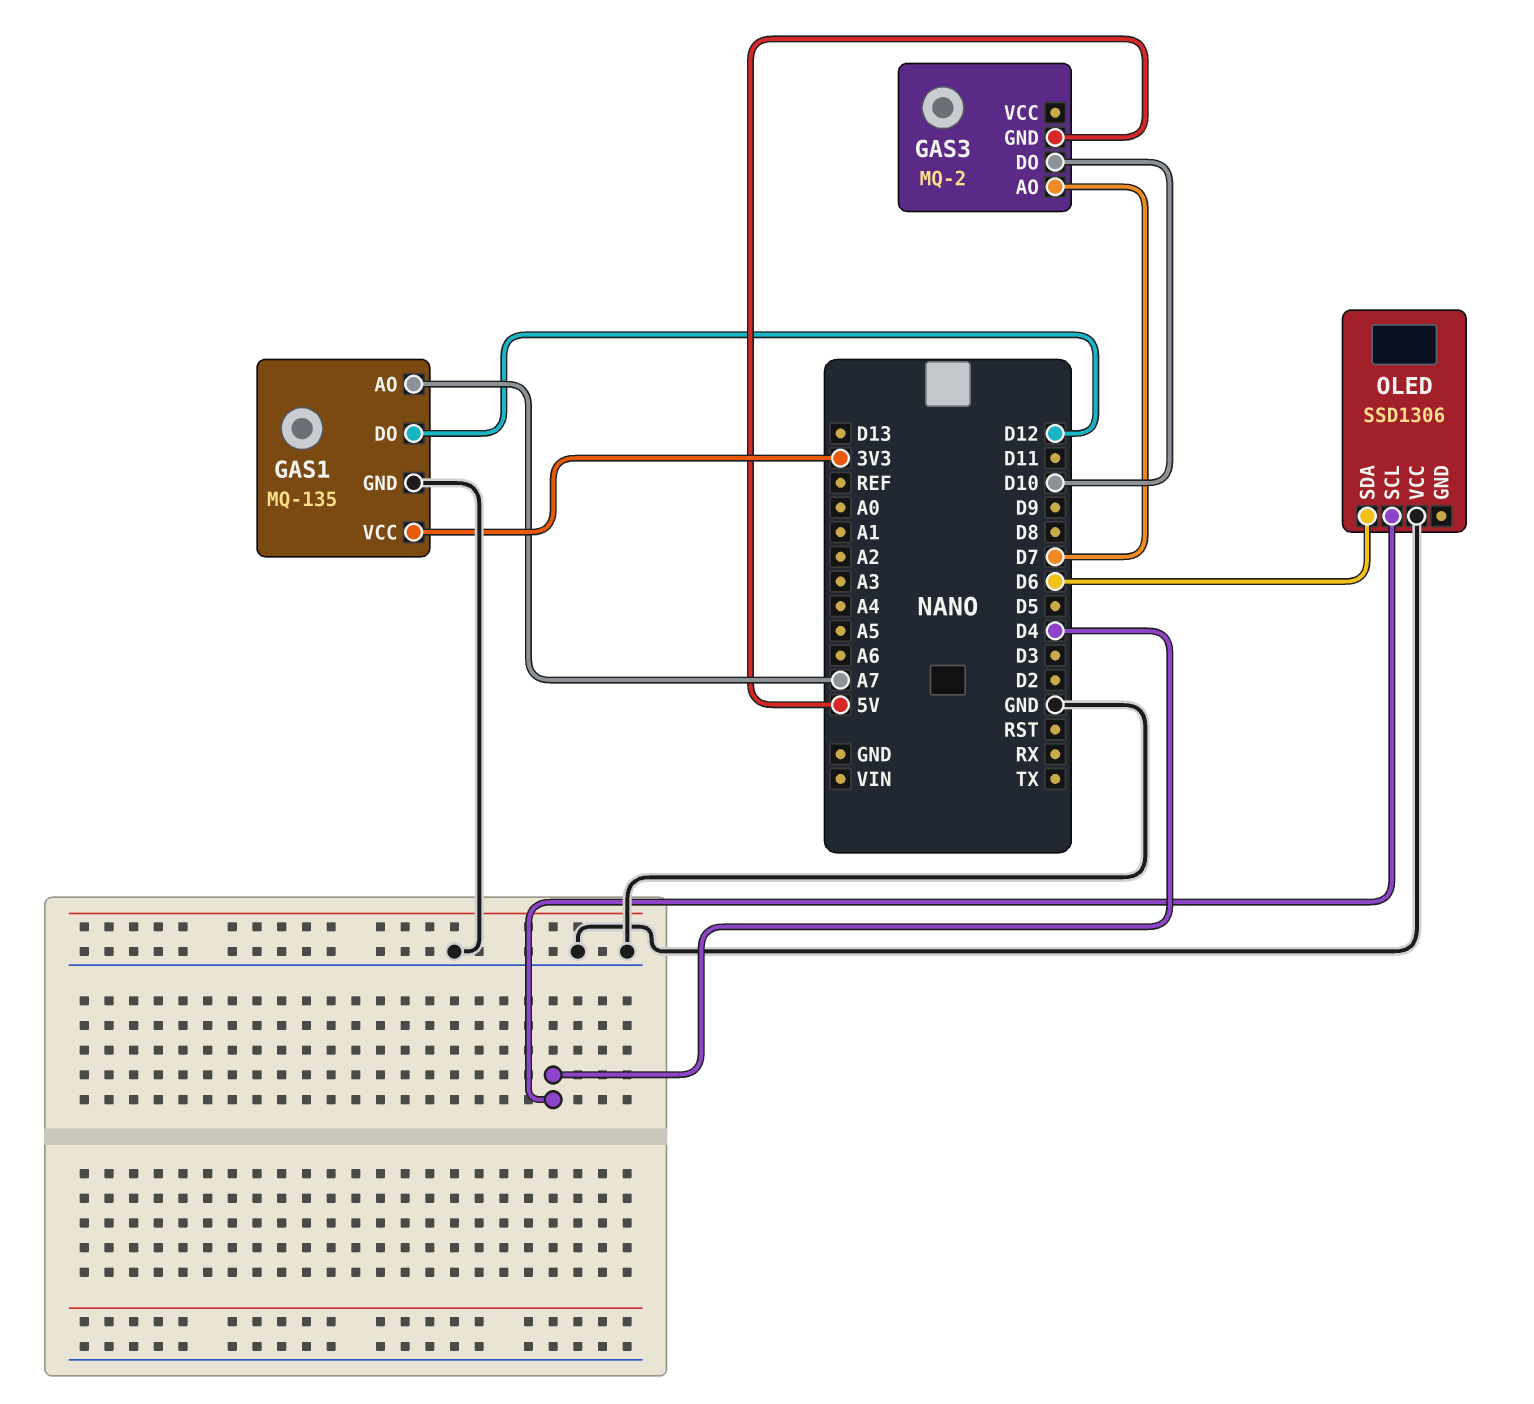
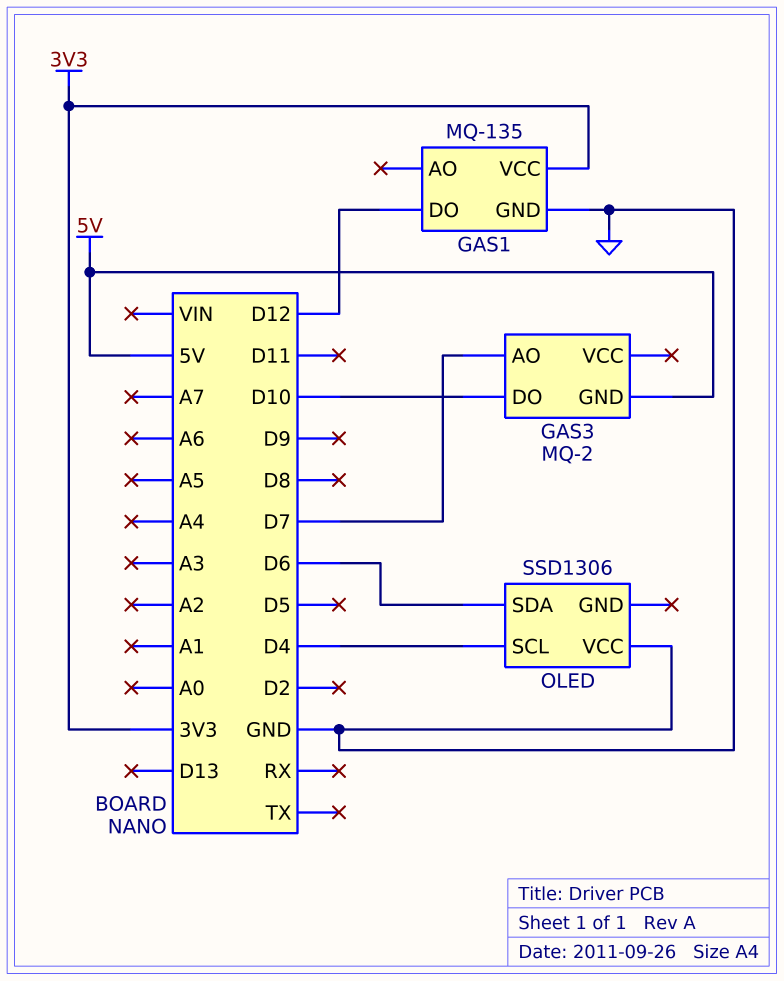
GAS1 pin AO: A7 -> none

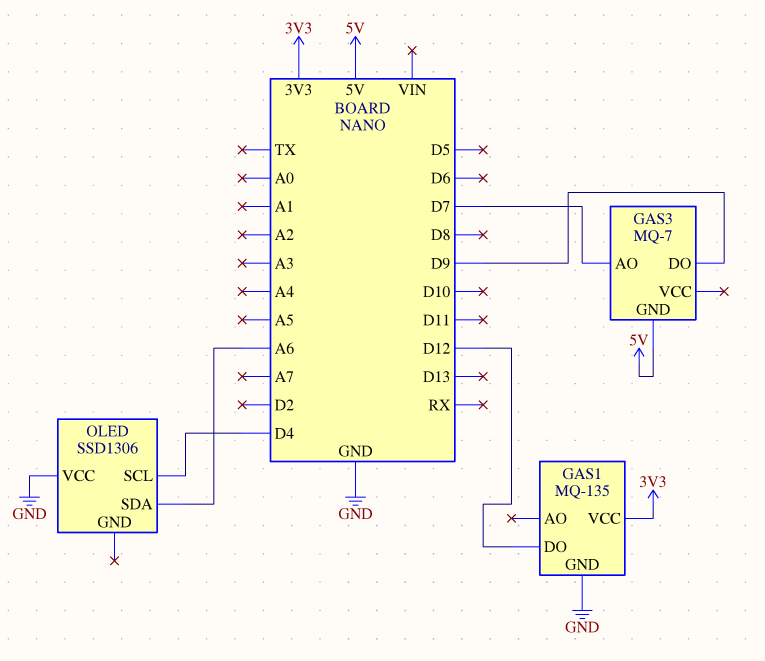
GAS3: MQ-2 -> MQ-7
GAS3 pin DO: D10 -> D9
OLED pin SDA: D6 -> A6

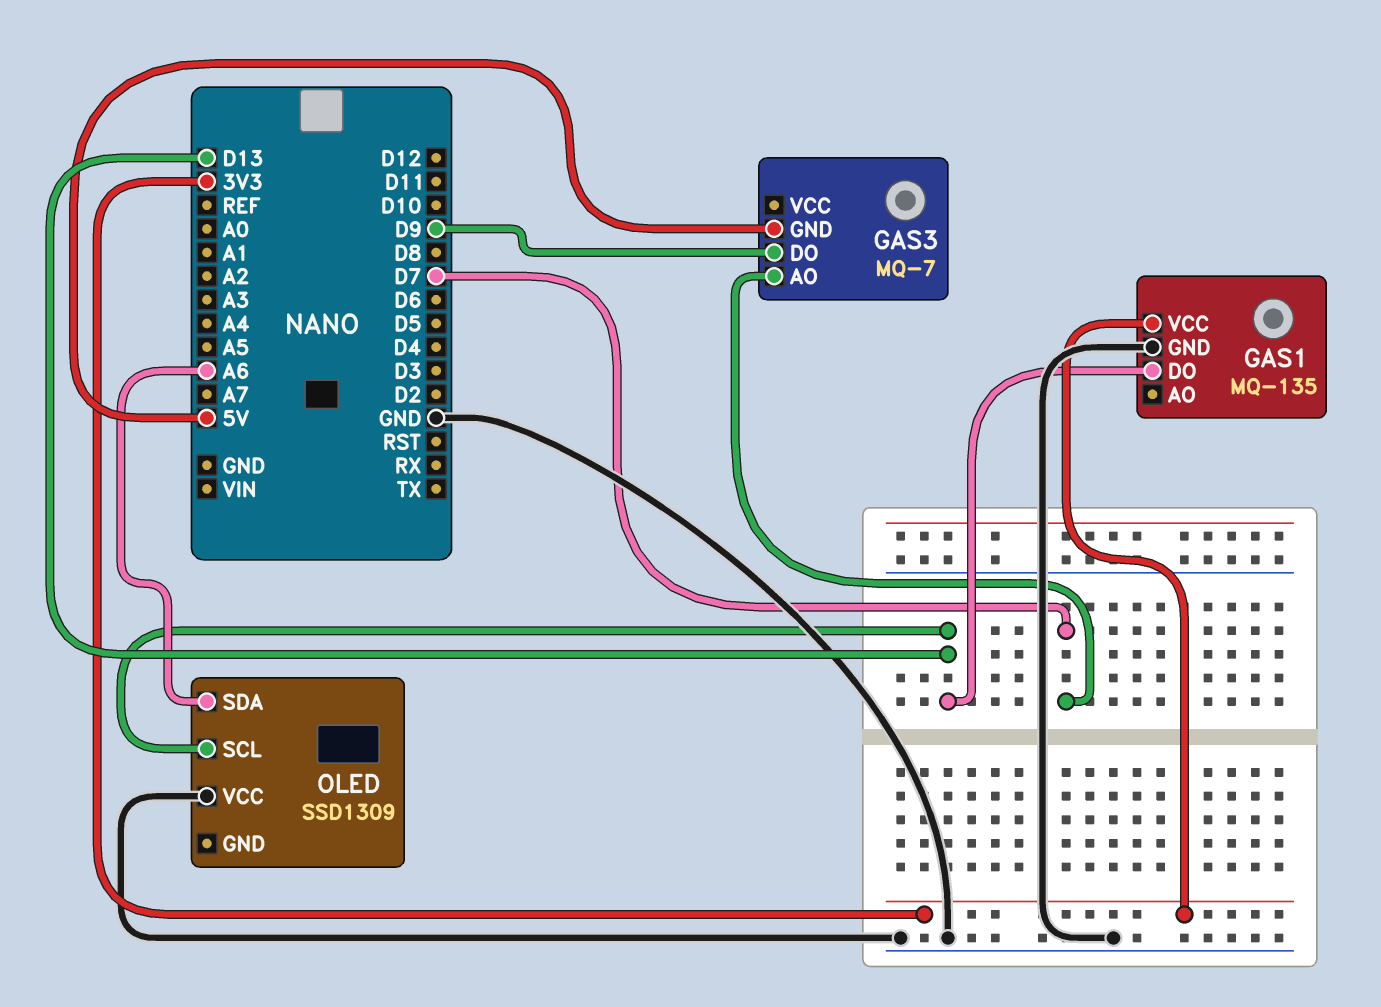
GAS1 pin DO: D12 -> D13
OLED: SSD1306 -> SSD1309
OLED pin SCL: D4 -> D13

